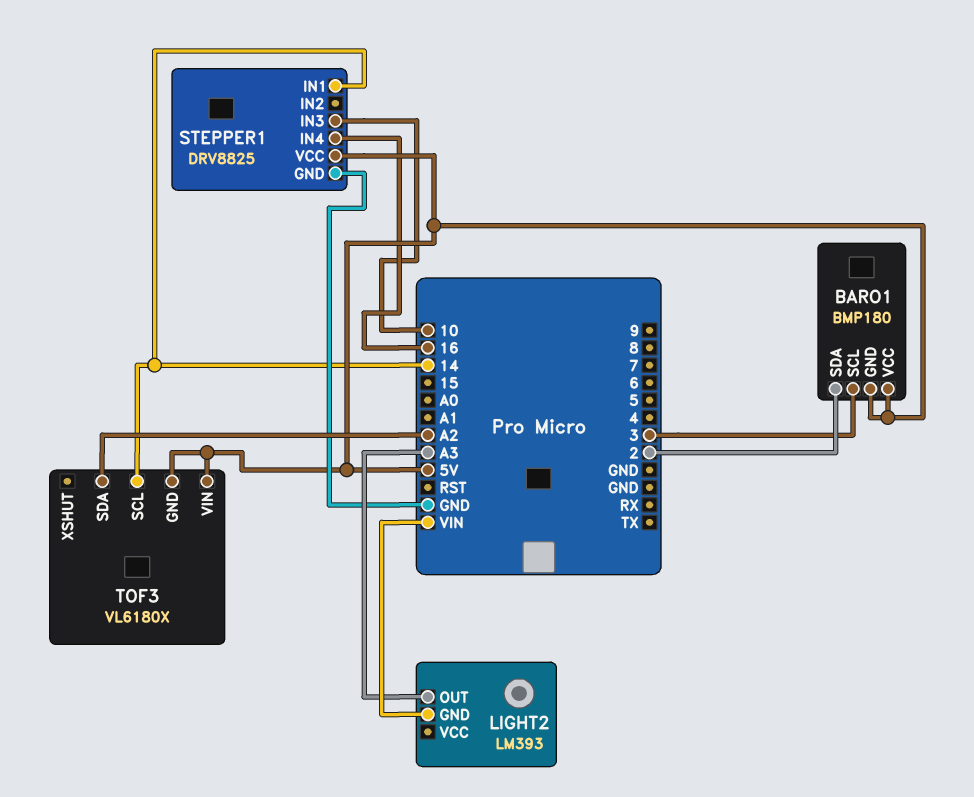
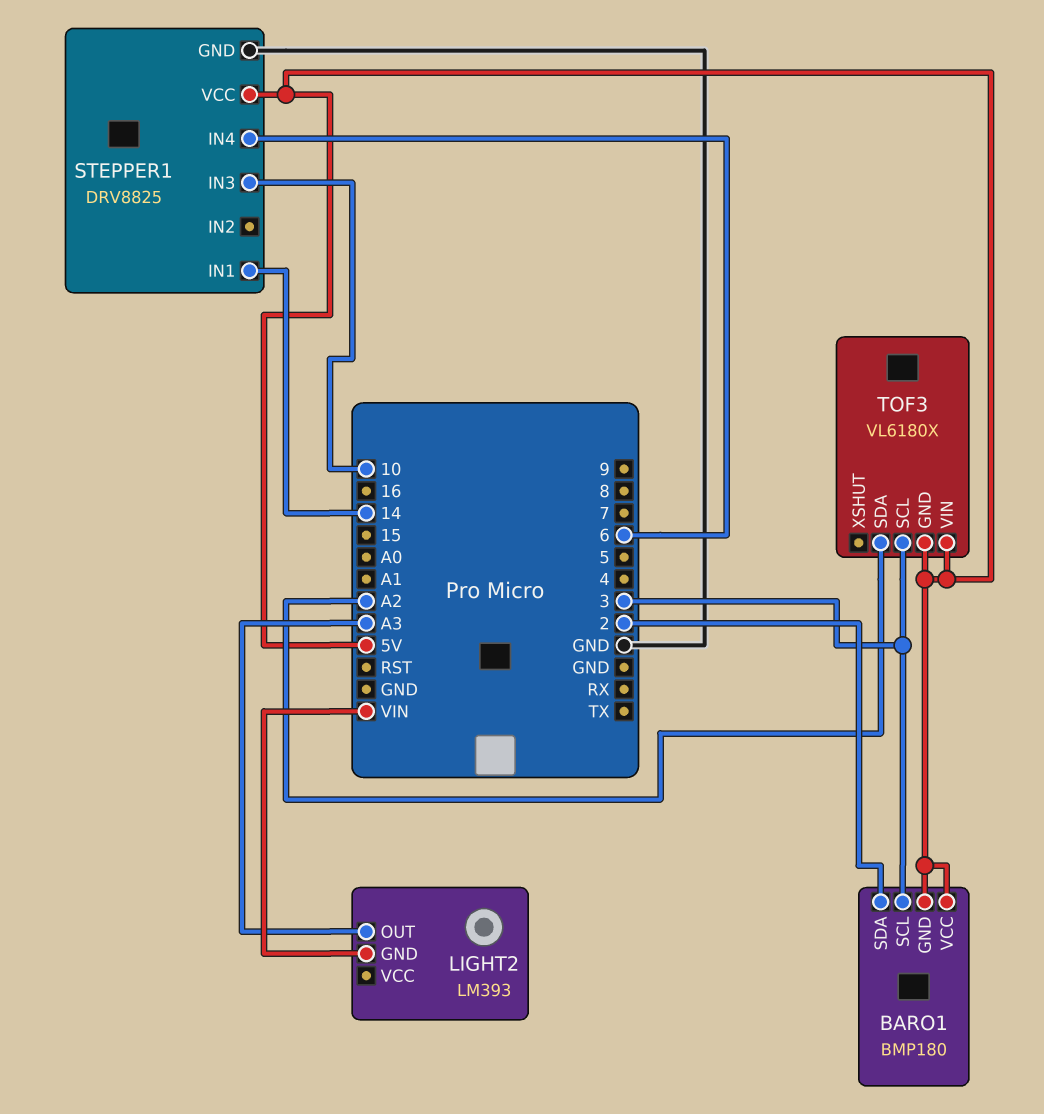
STEPPER1 pin IN4: 16 -> 6
TOF3 pin SCL: 14 -> 3

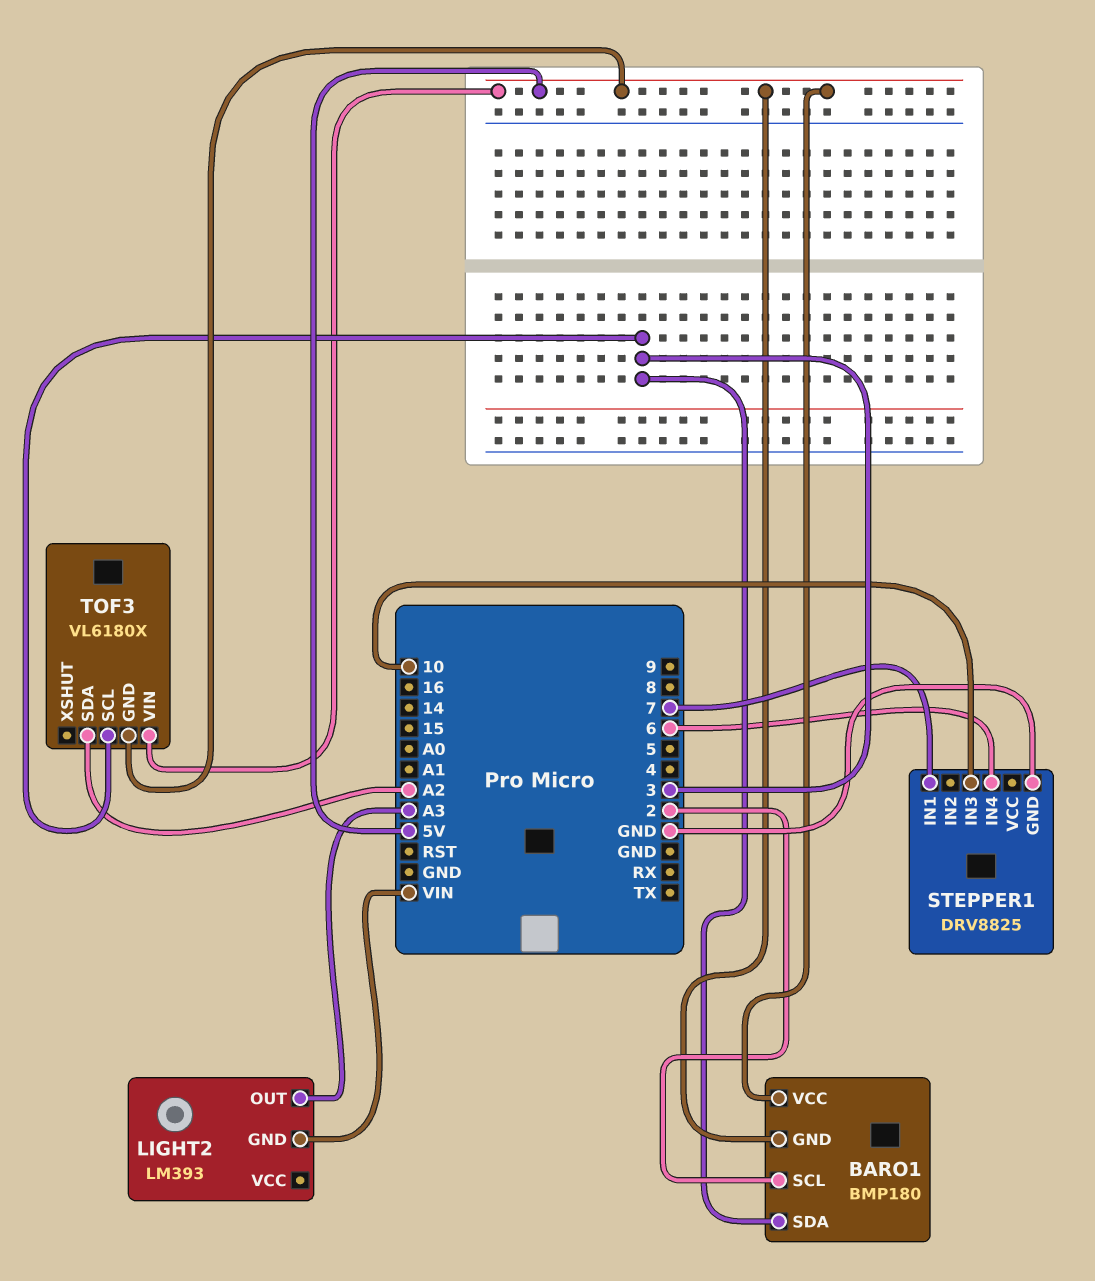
BARO1 pin SCL: 3 -> 2
BARO1 pin SDA: 2 -> 3
STEPPER1 pin IN1: 14 -> 7
STEPPER1 pin VCC: 5V -> none

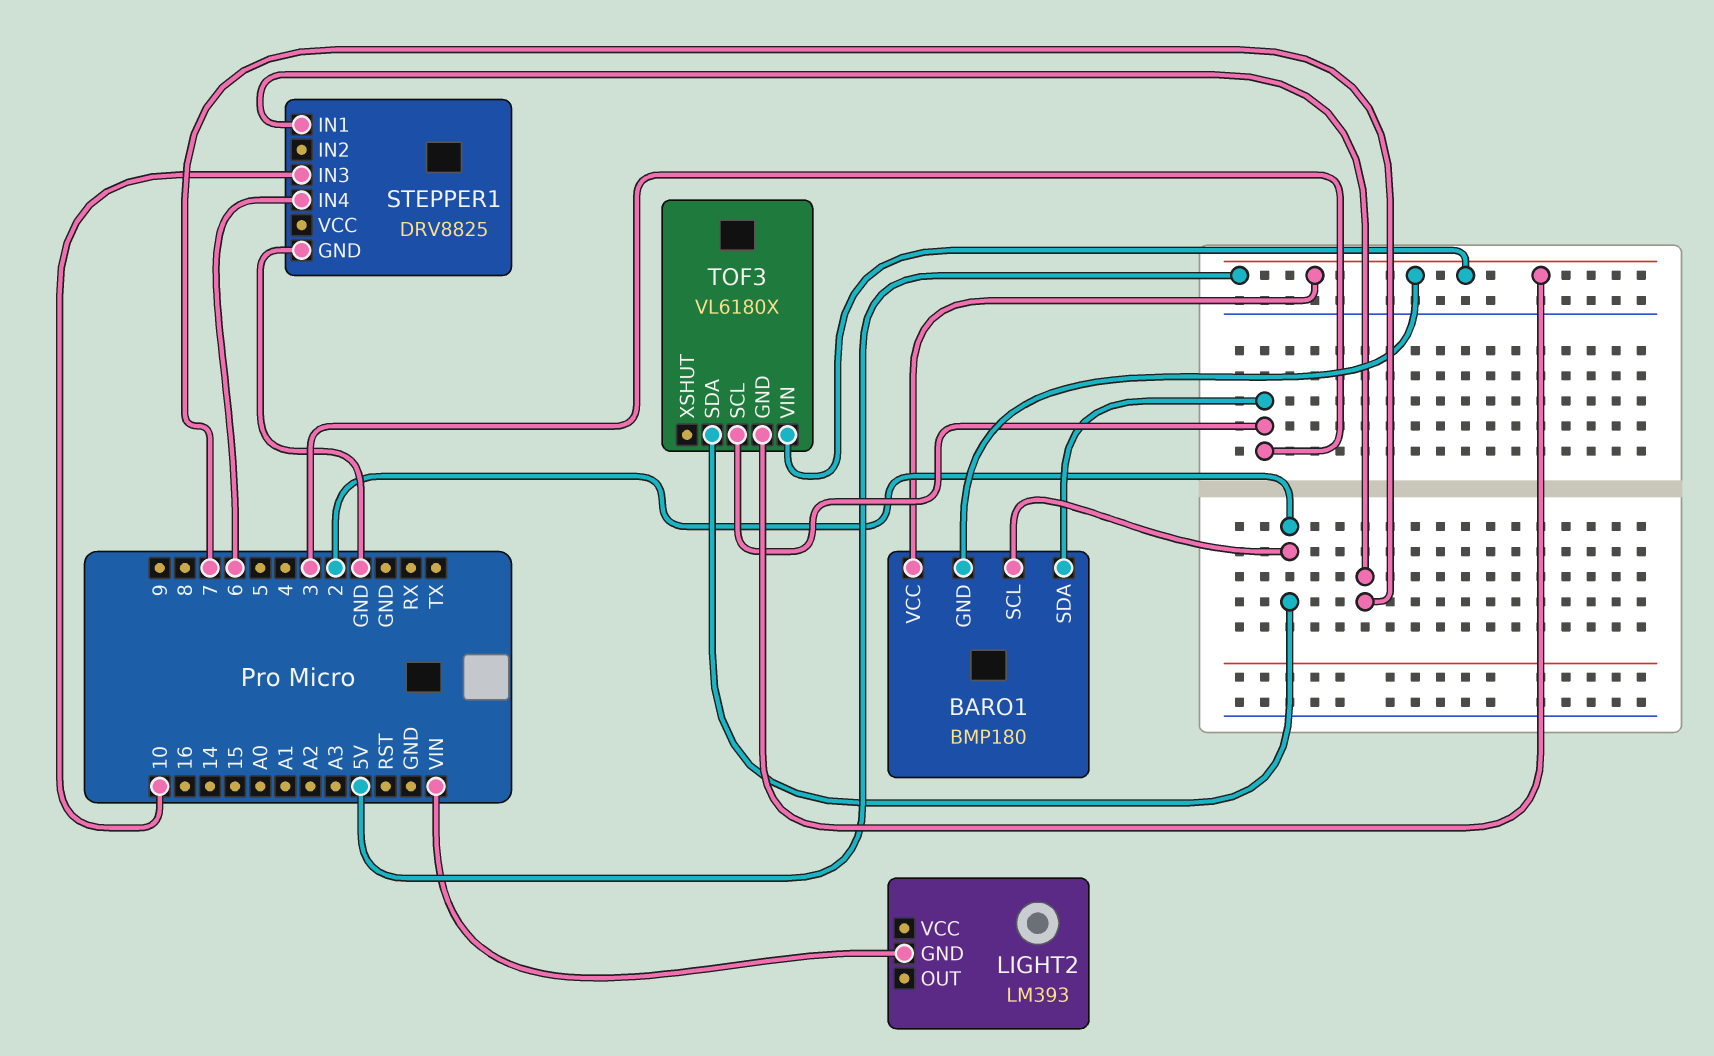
LIGHT2 pin OUT: A3 -> none
TOF3 pin SDA: A2 -> 2

